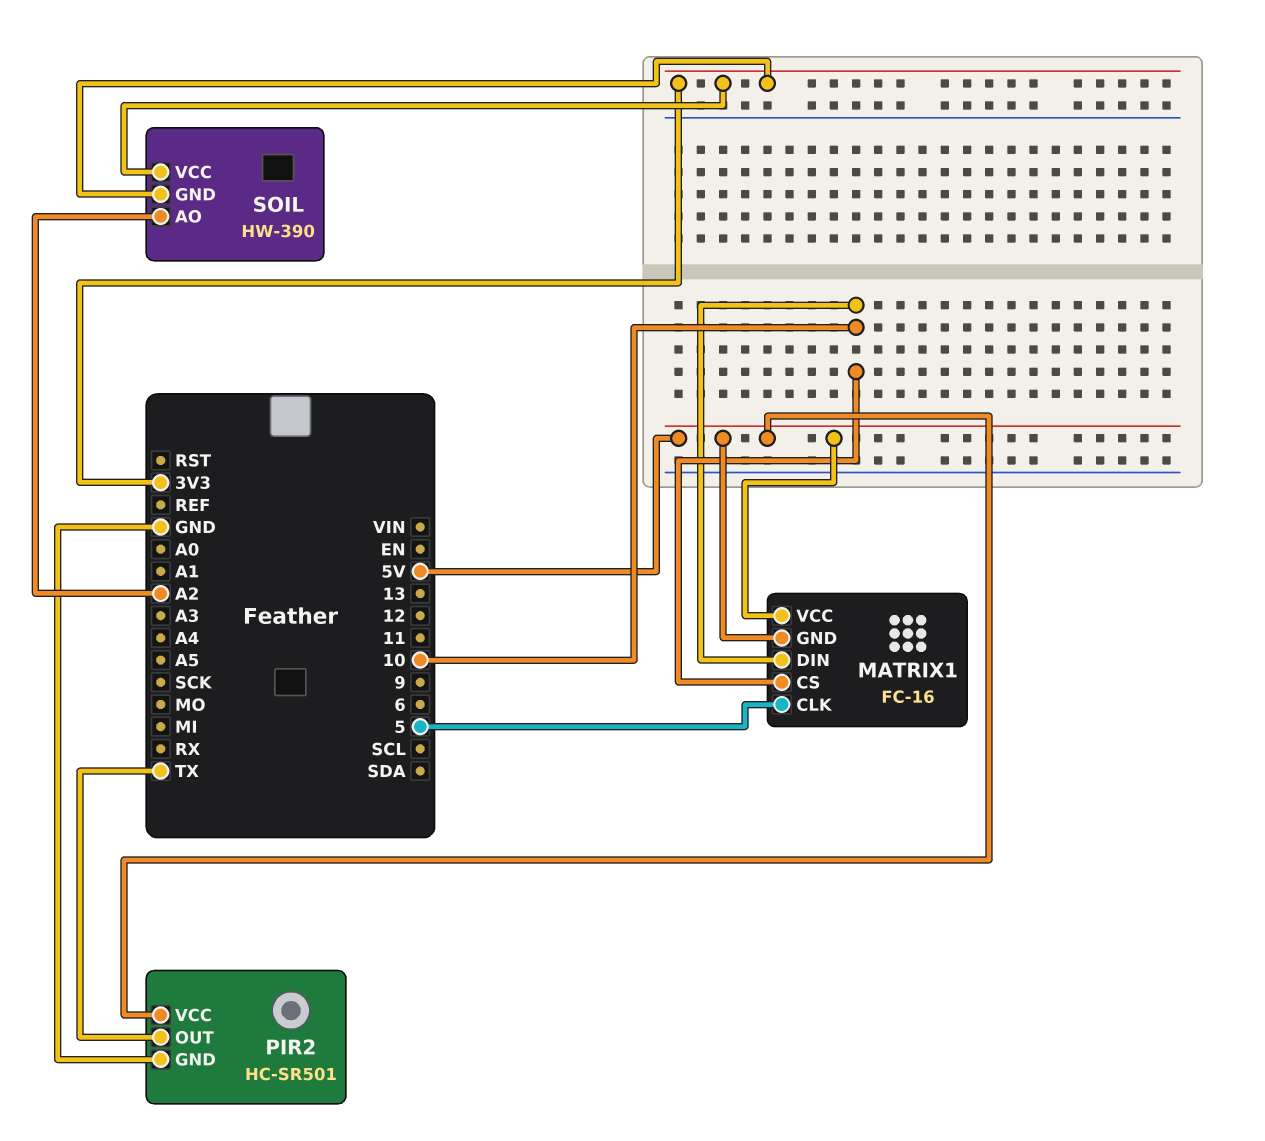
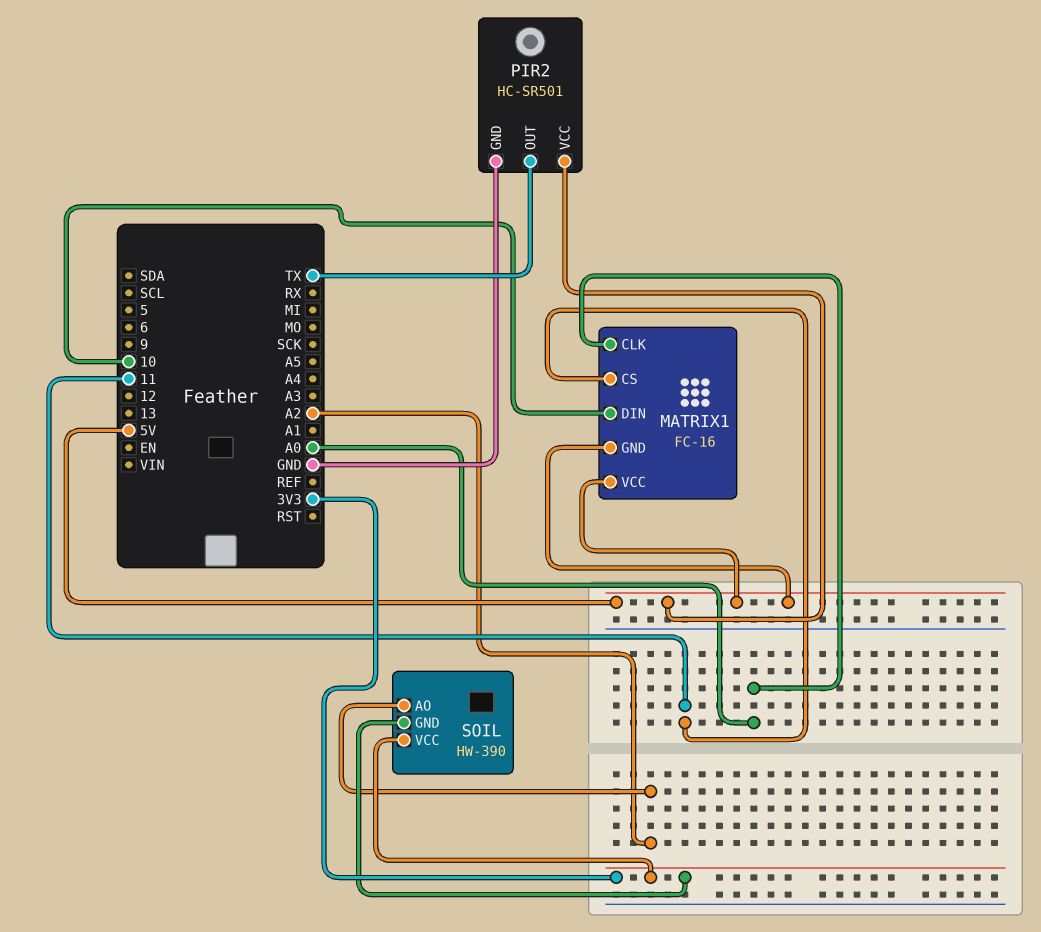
MATRIX1 pin CLK: 5 -> A0
MATRIX1 pin CS: 10 -> 11

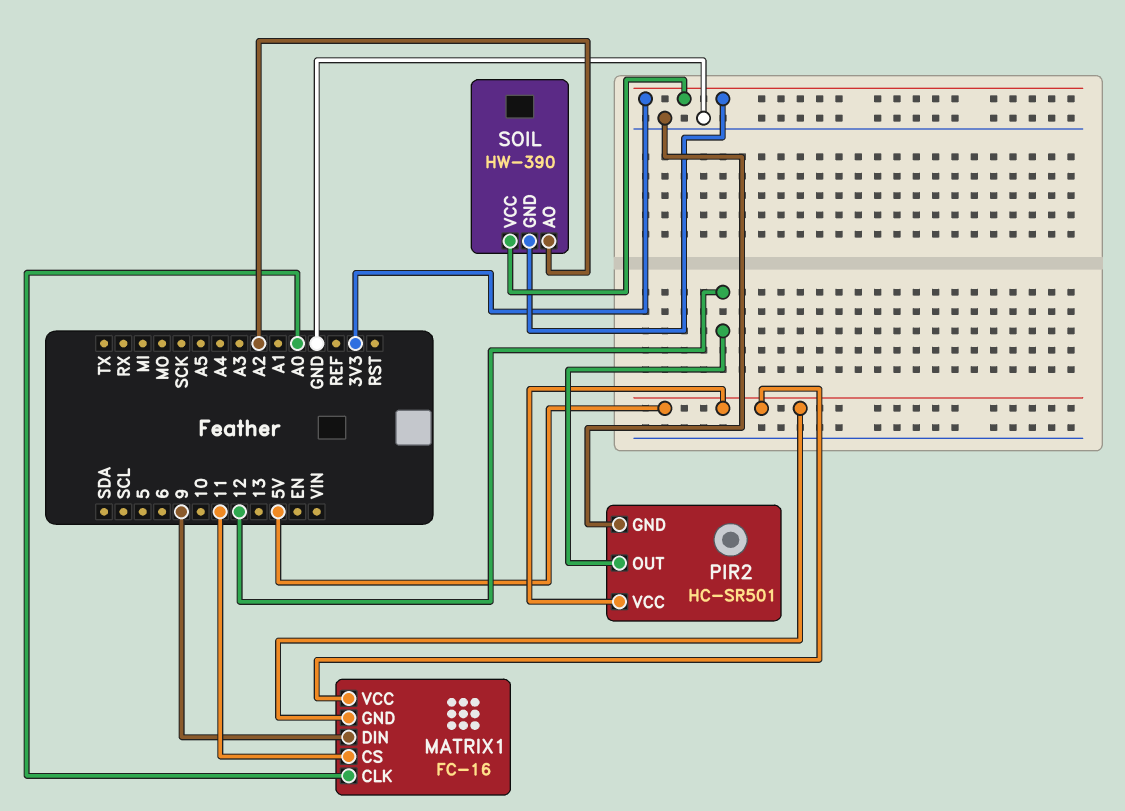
MATRIX1 pin DIN: 10 -> 9
PIR2 pin OUT: TX -> 12

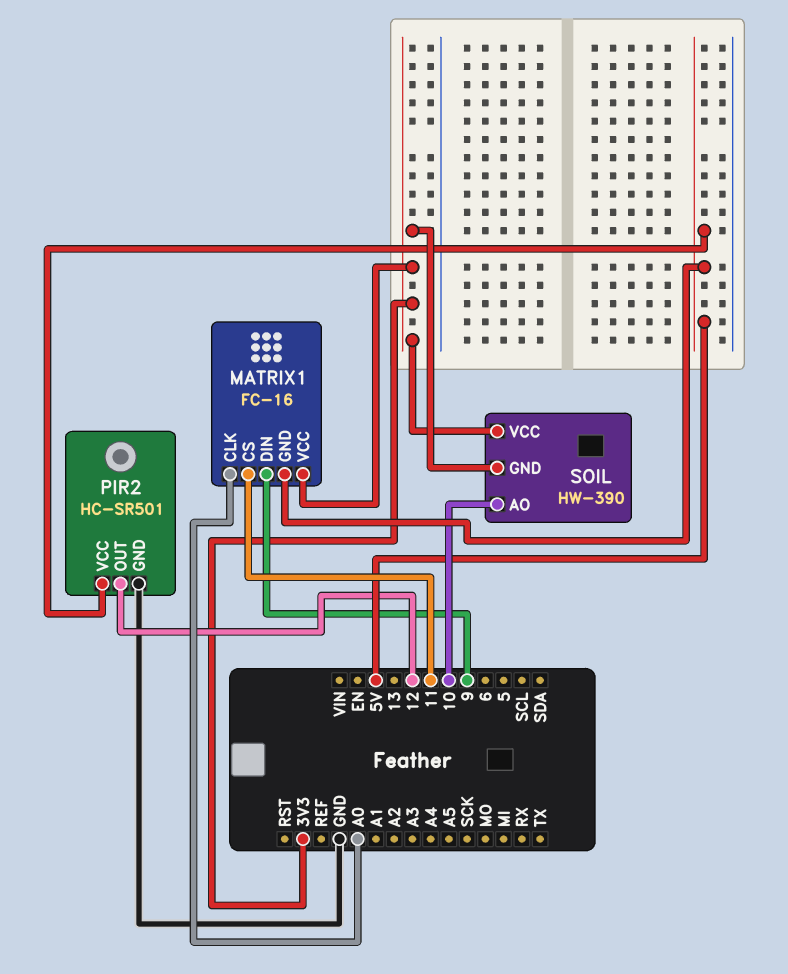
MATRIX1 pin VCC: 5V -> 3V3
SOIL pin AO: A2 -> 10

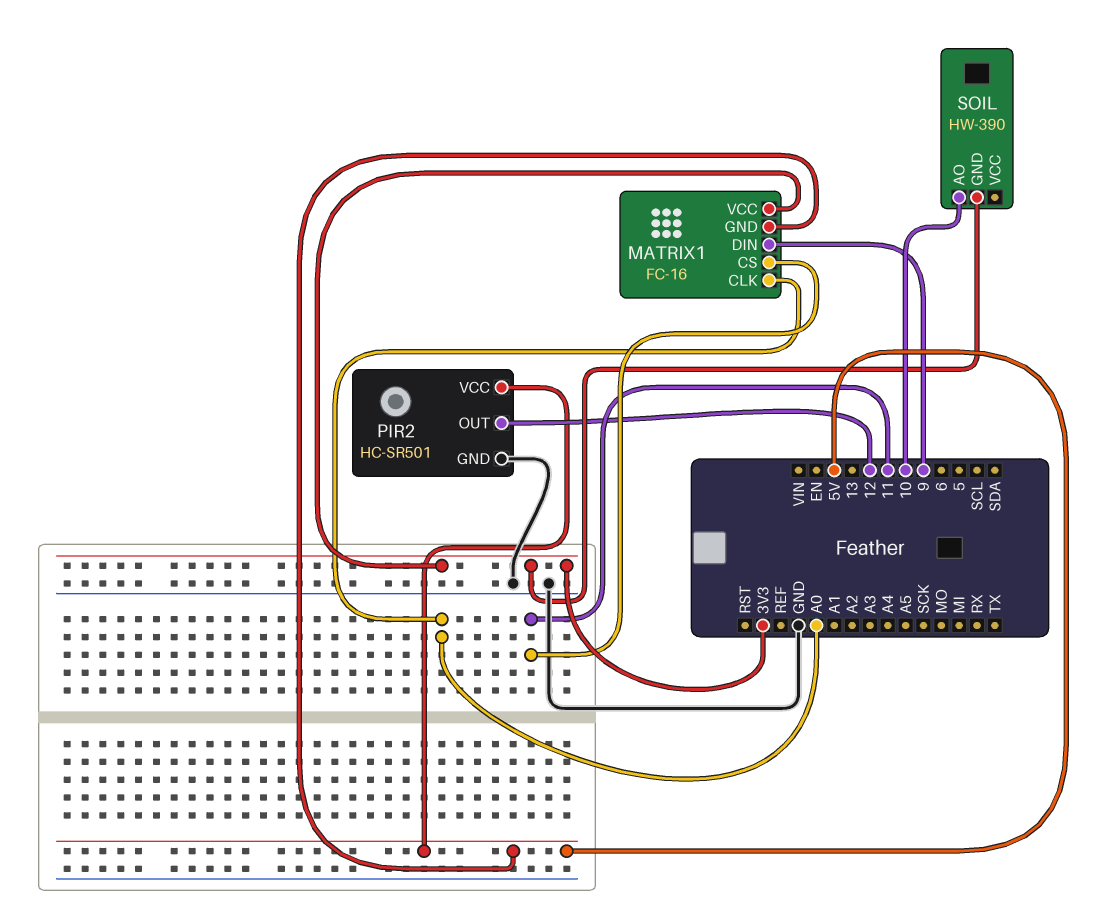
SOIL pin VCC: 3V3 -> none

